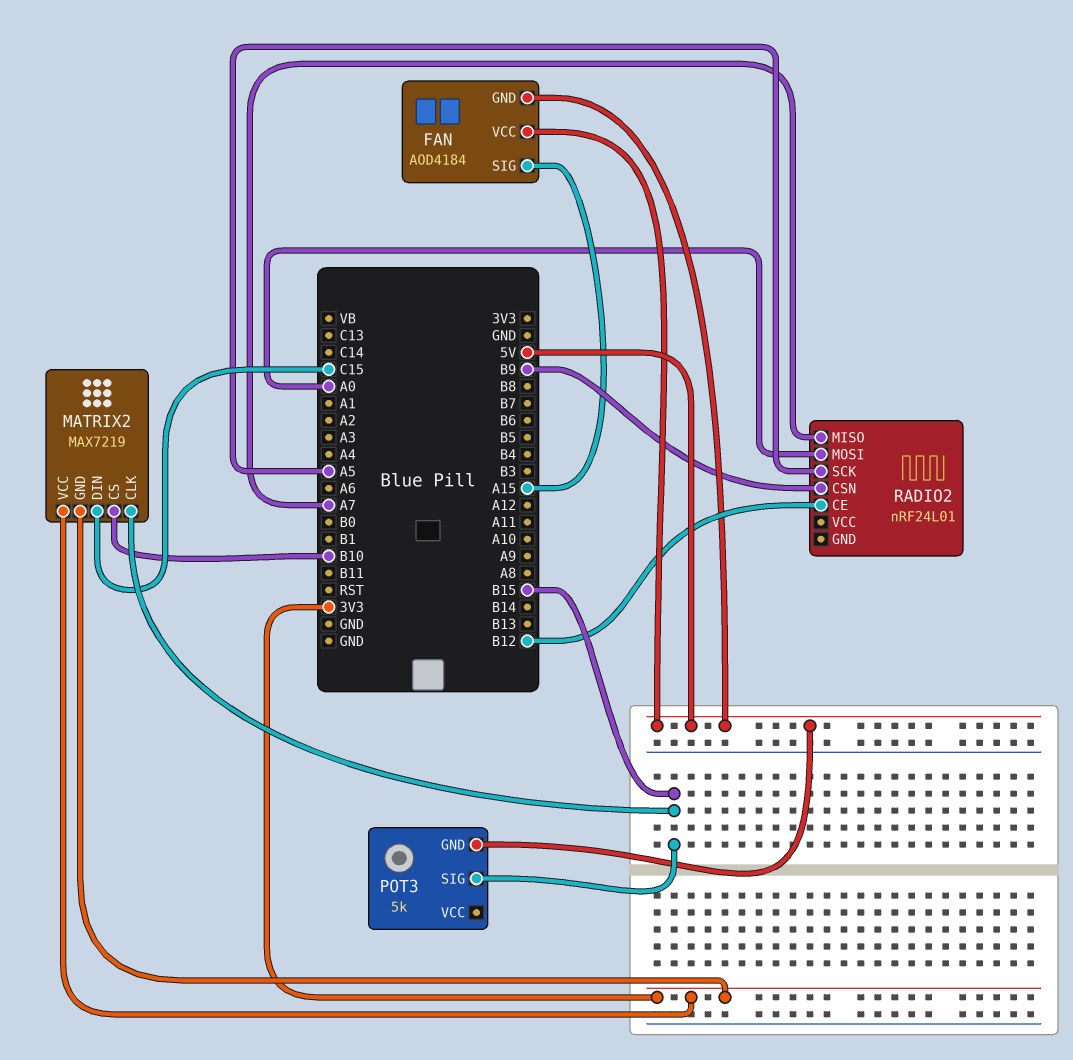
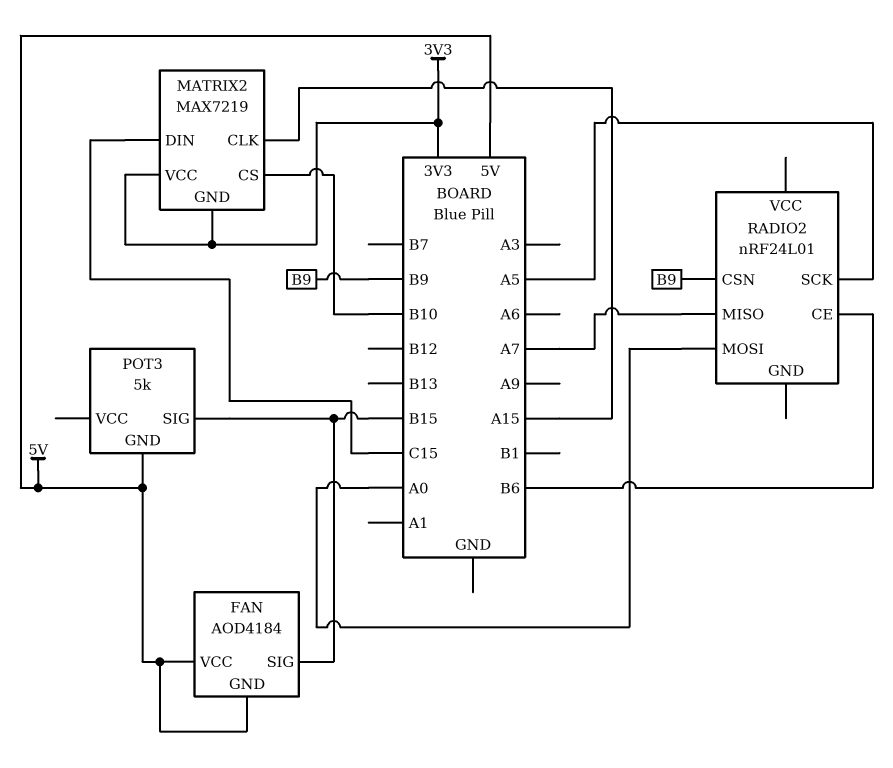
FAN pin SIG: A15 -> B15
MATRIX2 pin CLK: B15 -> A15
RADIO2 pin CE: B12 -> B6

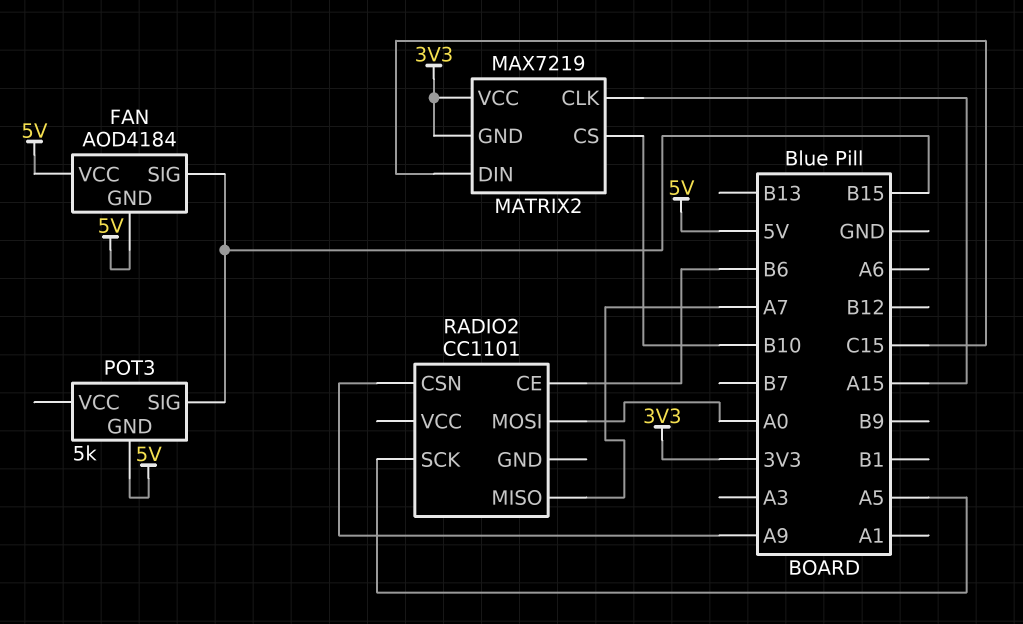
RADIO2: nRF24L01 -> CC1101
RADIO2 pin CSN: B9 -> A9

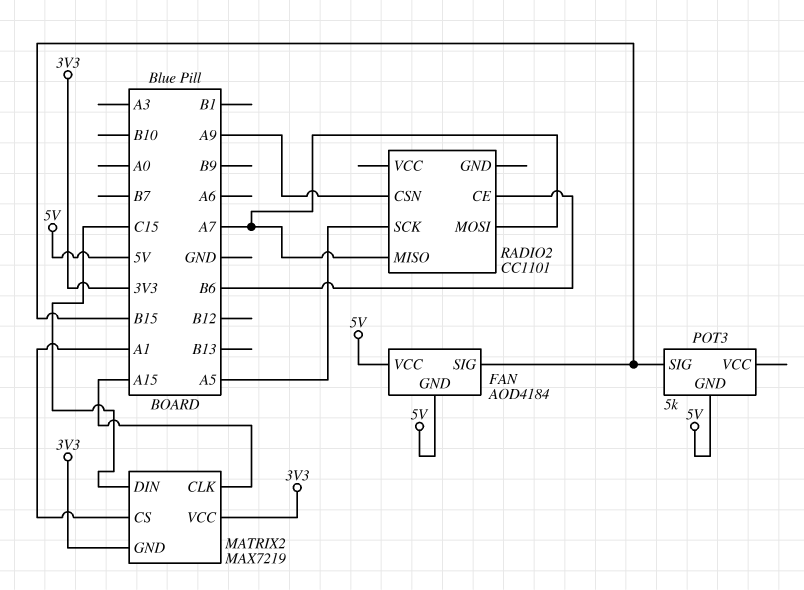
MATRIX2 pin CS: B10 -> A1
RADIO2 pin MOSI: A0 -> A7

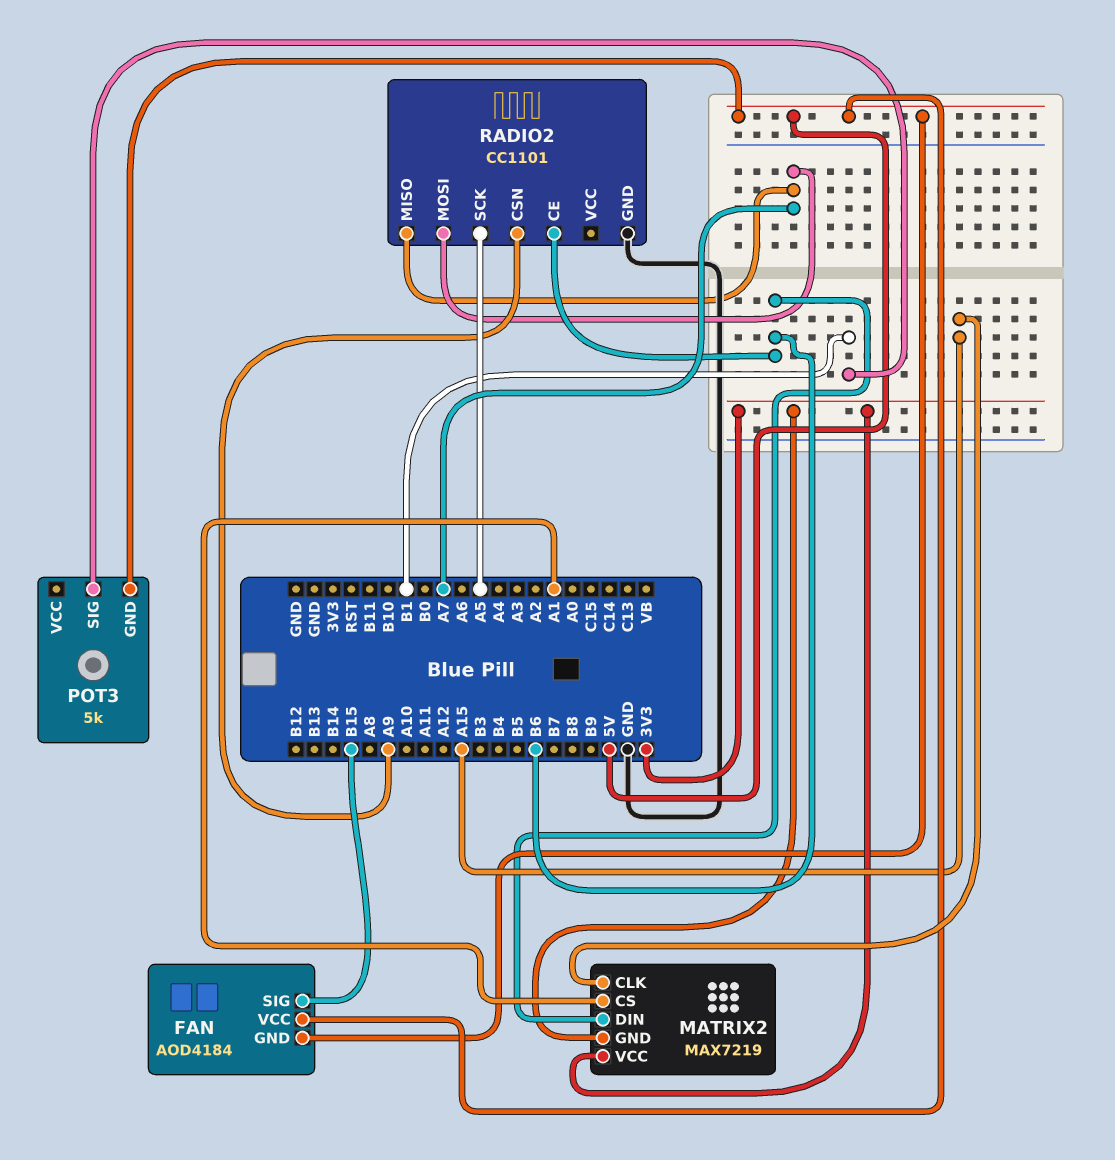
MATRIX2 pin DIN: C15 -> B6
POT3 pin SIG: B15 -> B1
RADIO2 pin GND: none -> GND

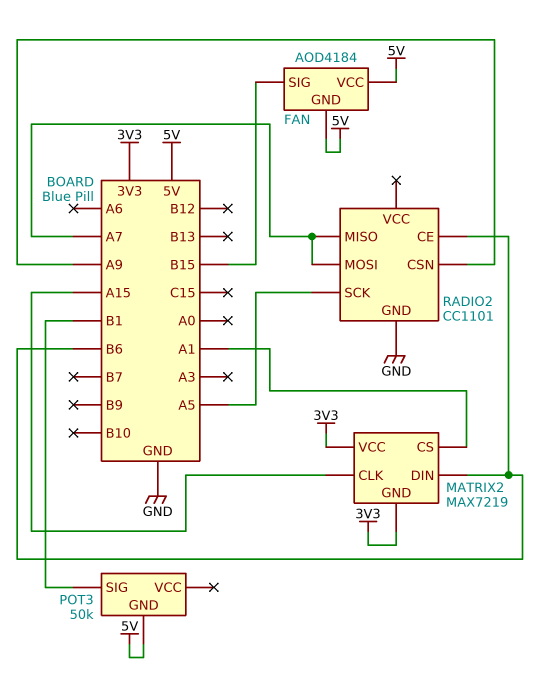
POT3: 5k -> 50k

